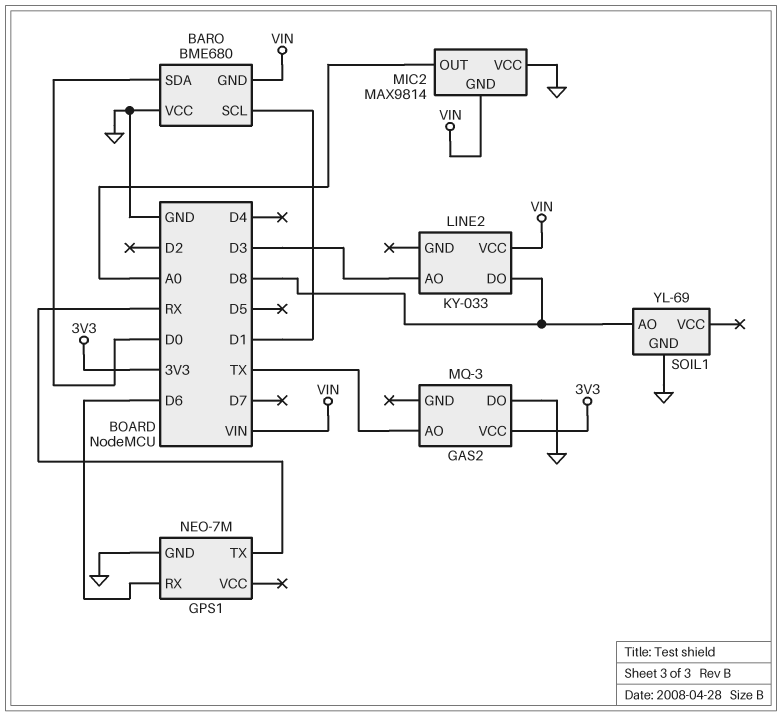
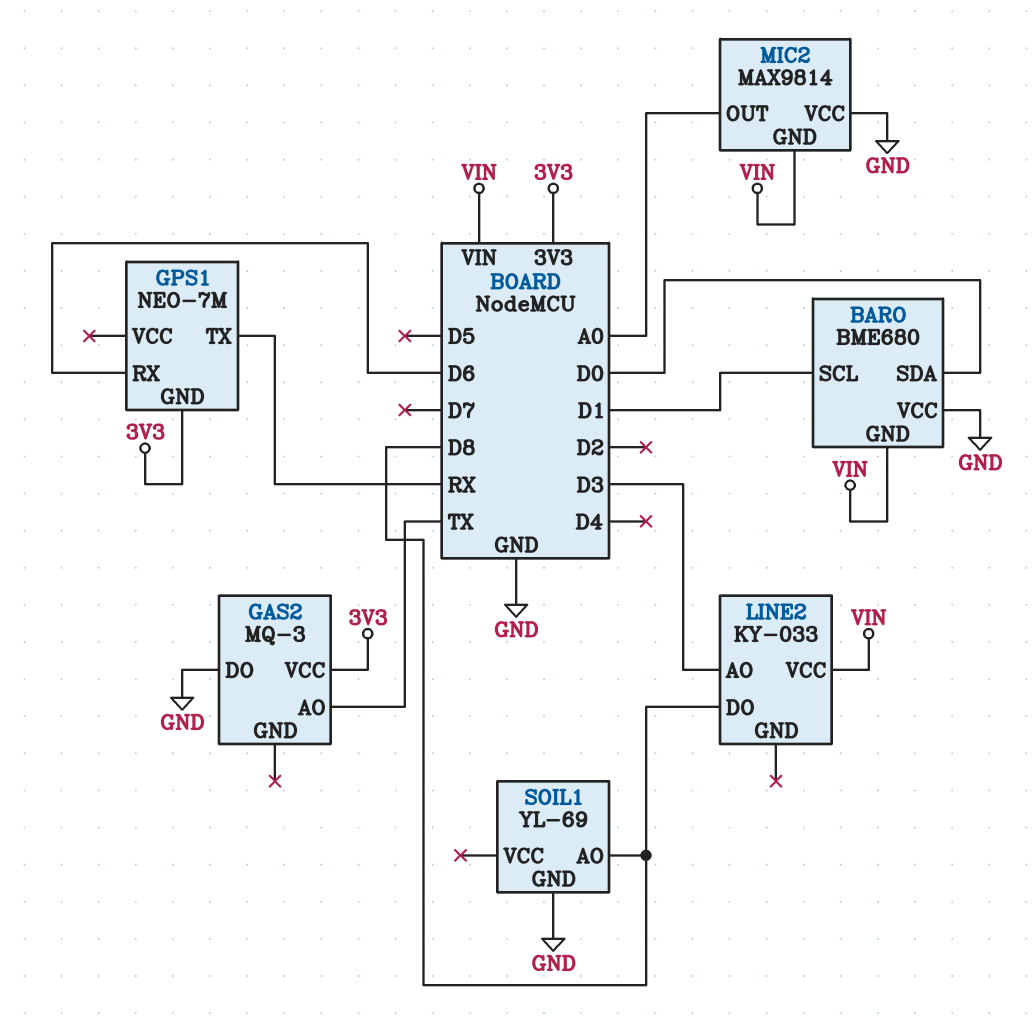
GPS1 pin GND: GND -> 3V3

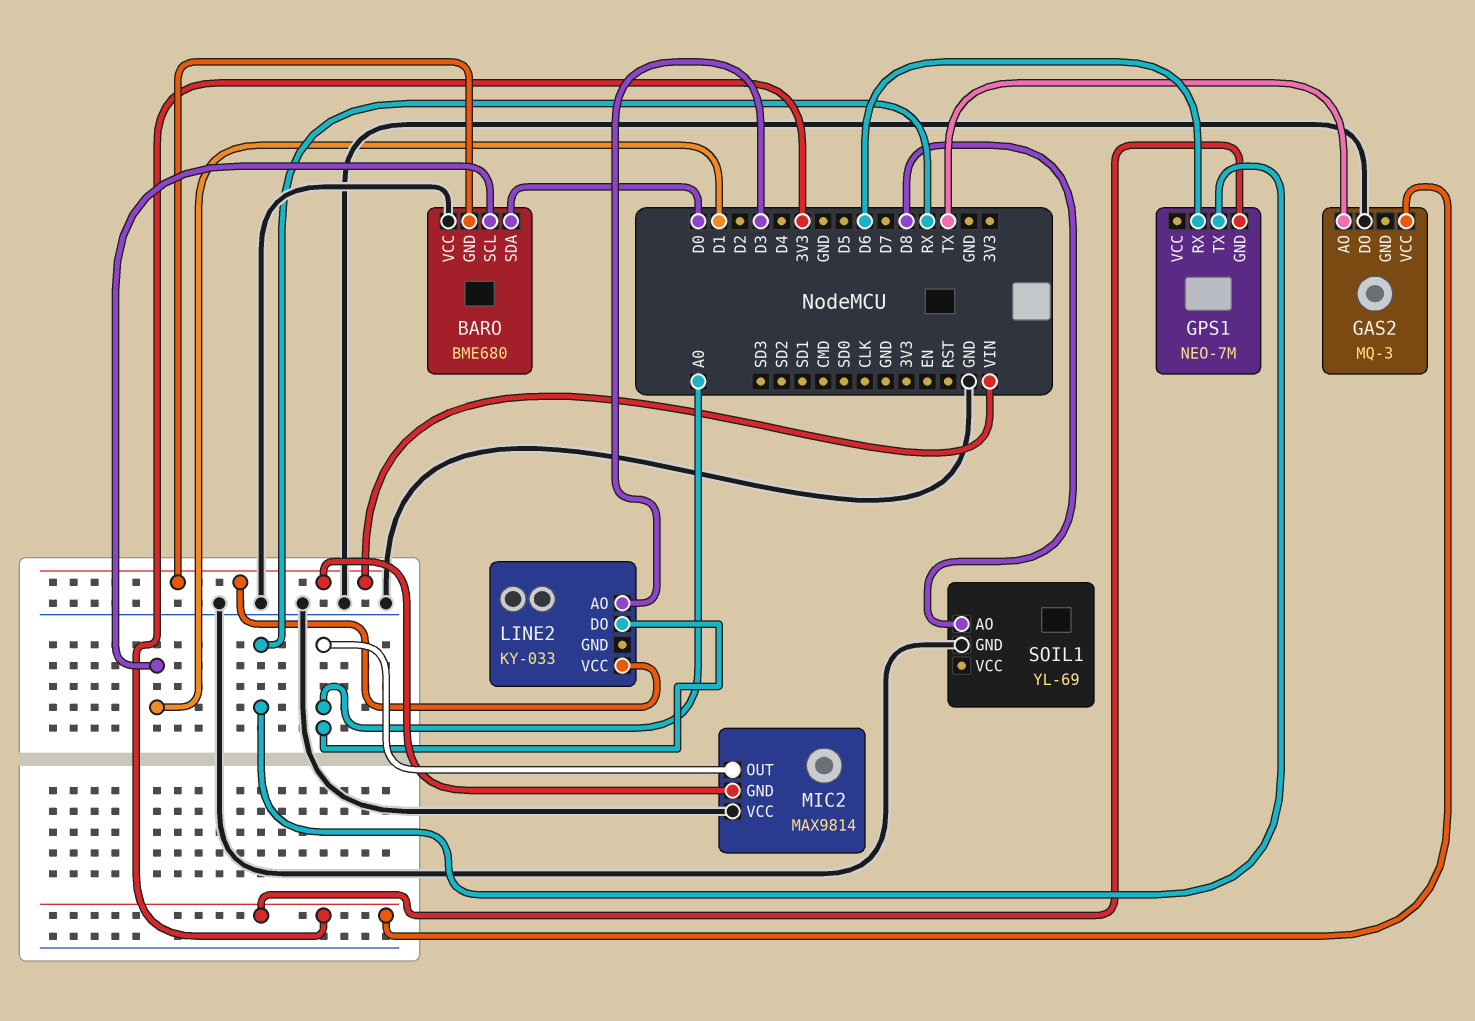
LINE2 pin DO: D8 -> A0

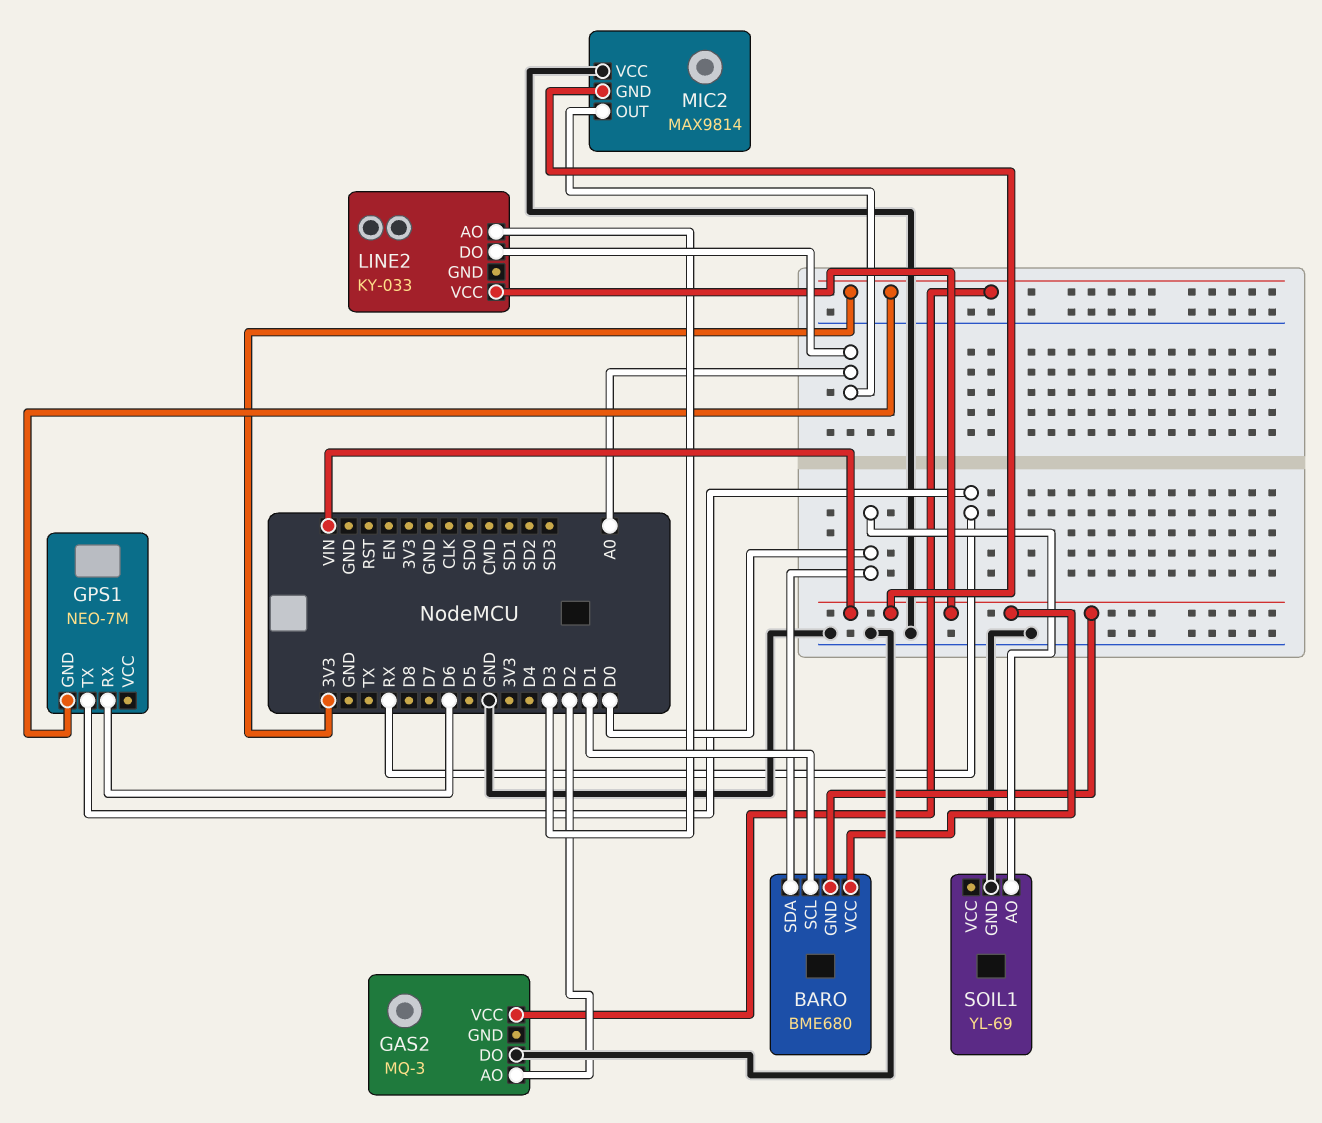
BARO pin VCC: GND -> VIN
GAS2 pin AO: TX -> D2
SOIL1 pin AO: D8 -> D0

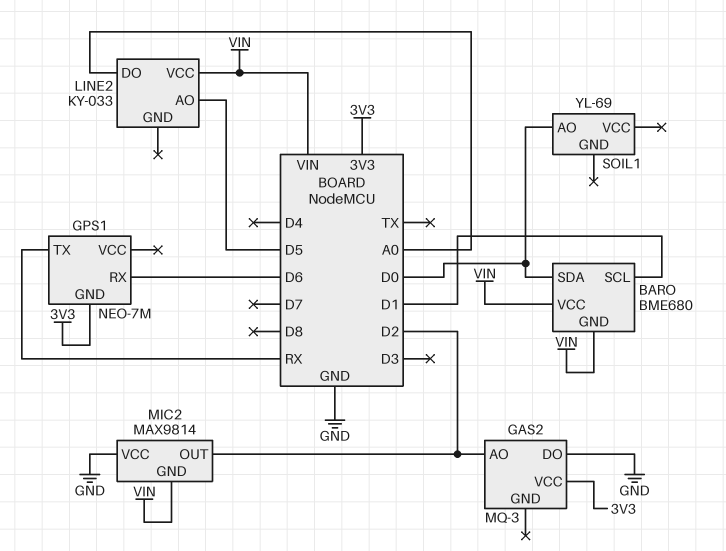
LINE2 pin AO: D3 -> D5
MIC2 pin OUT: A0 -> D2
SOIL1 pin GND: GND -> none

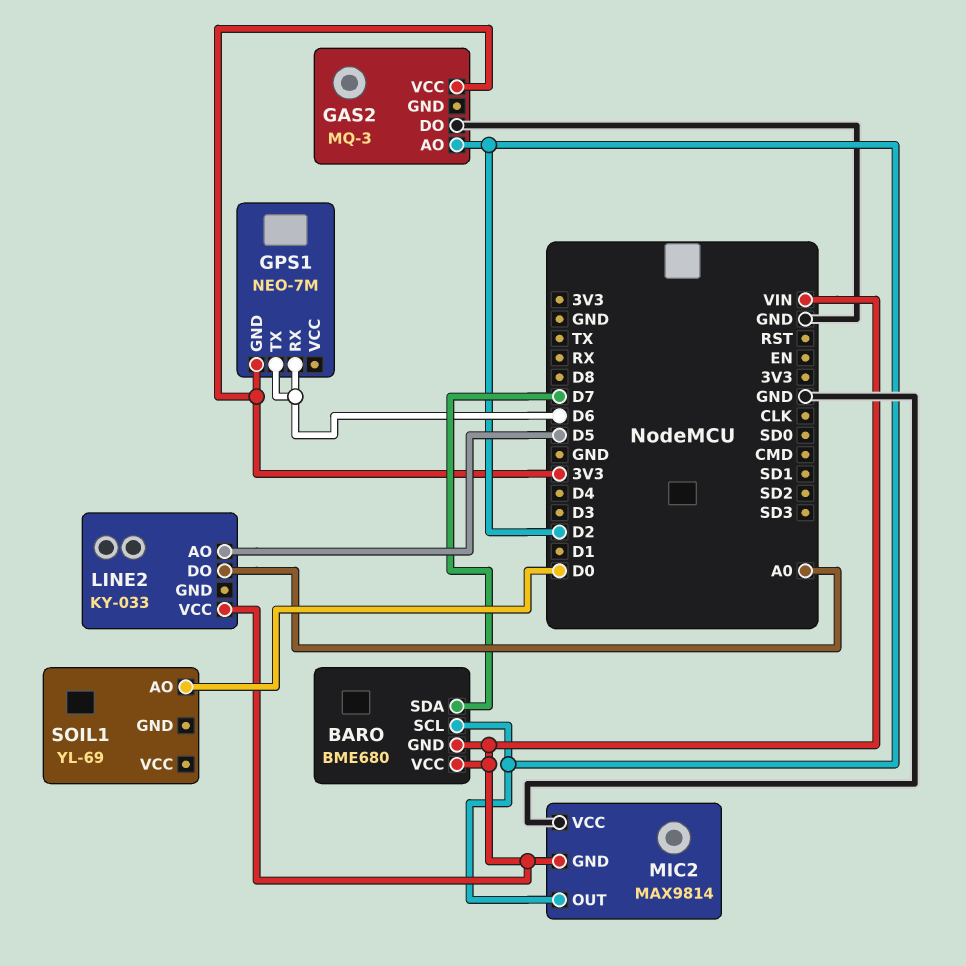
BARO pin SCL: D1 -> D2
BARO pin SDA: D0 -> D7
GPS1 pin TX: RX -> D6

